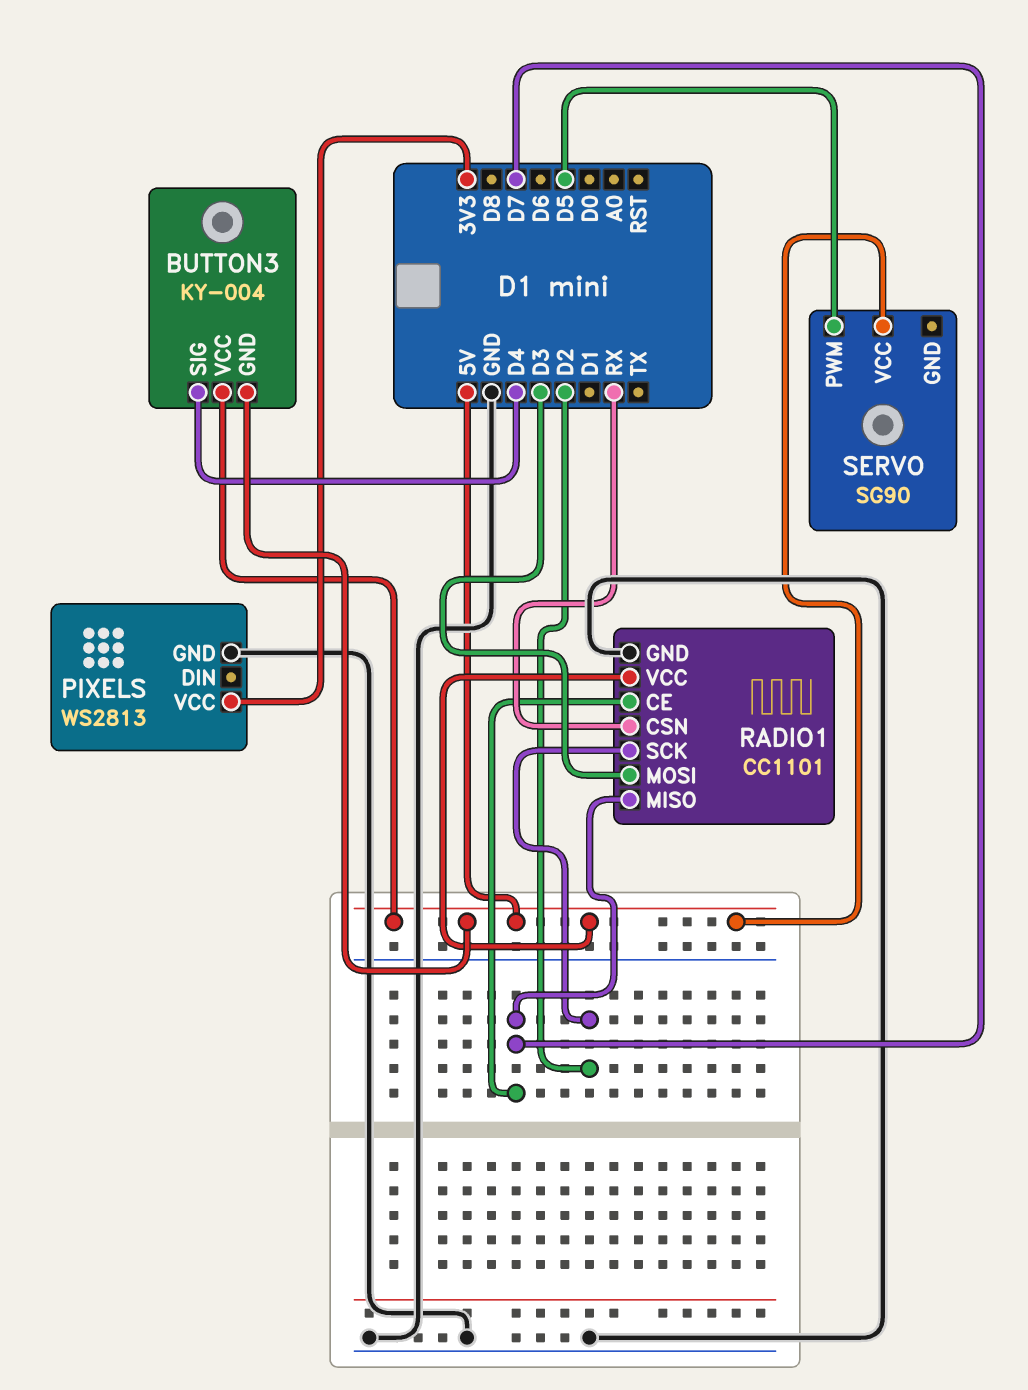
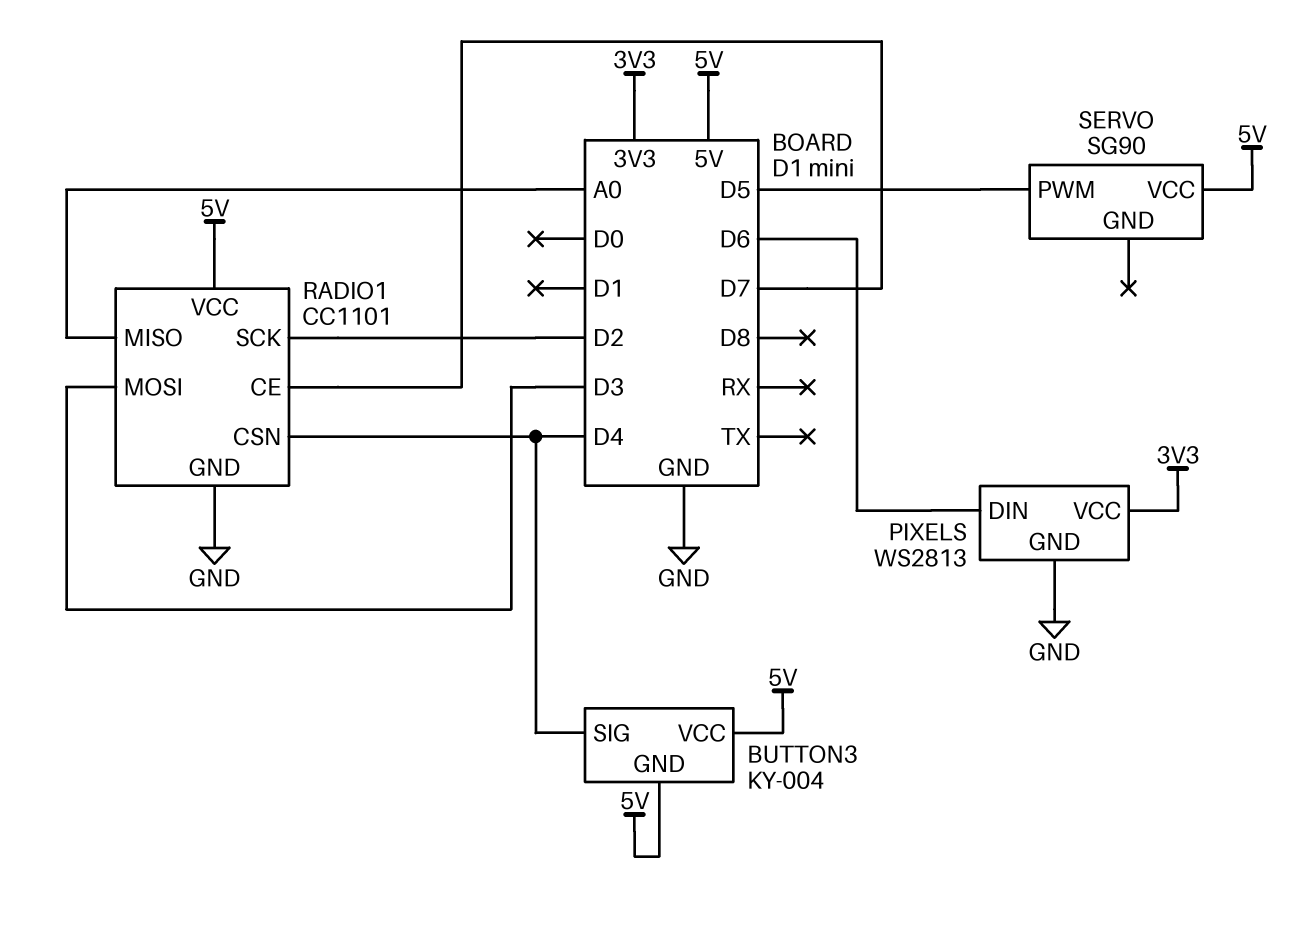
PIXELS pin DIN: none -> D6
RADIO1 pin CSN: RX -> D4
RADIO1 pin MISO: D7 -> A0

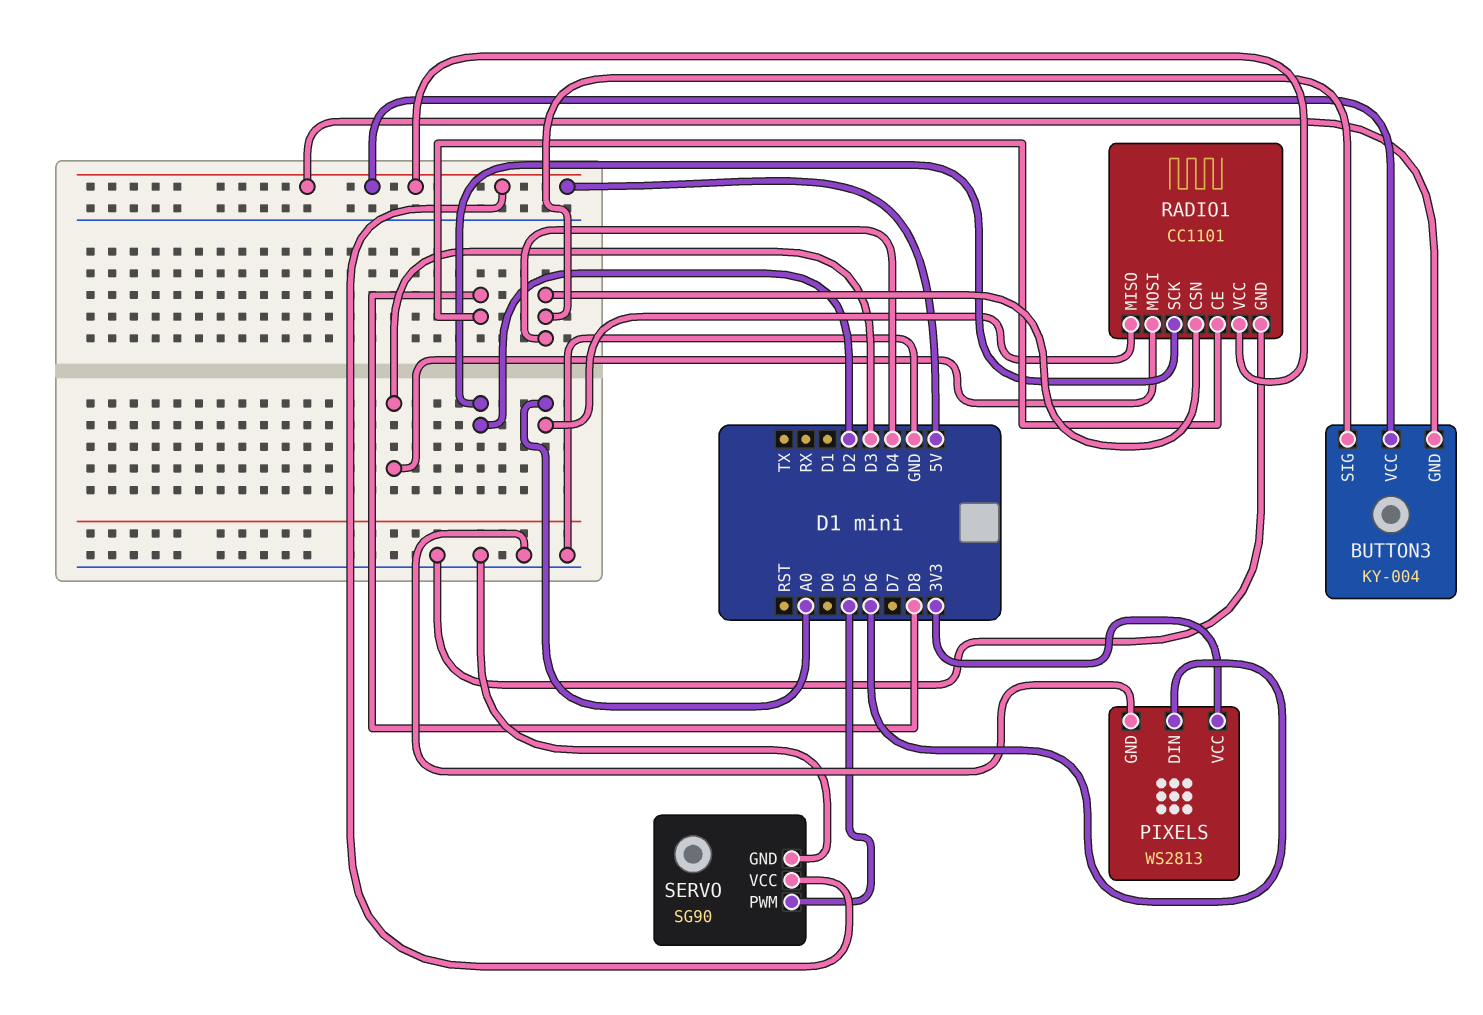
RADIO1 pin CE: D7 -> D8
SERVO pin GND: none -> GND

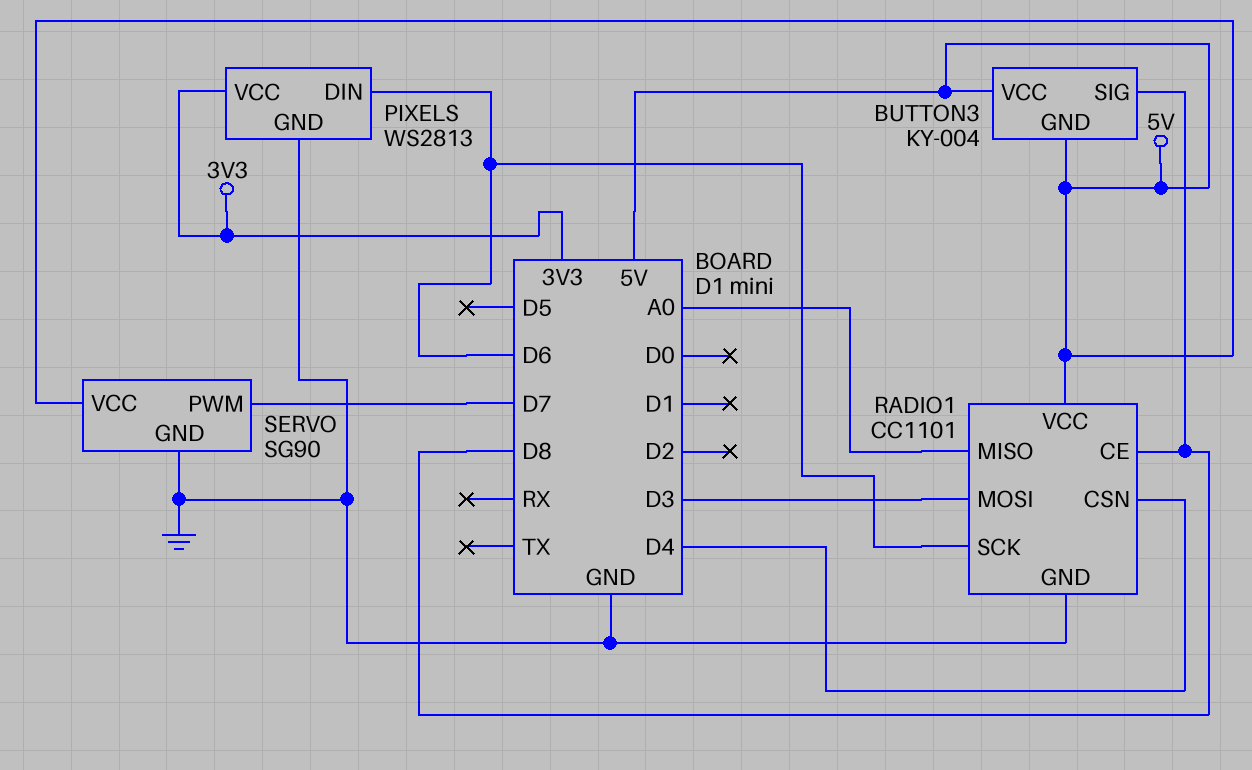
BUTTON3 pin SIG: D4 -> D8
RADIO1 pin SCK: D2 -> D6
SERVO pin PWM: D5 -> D7

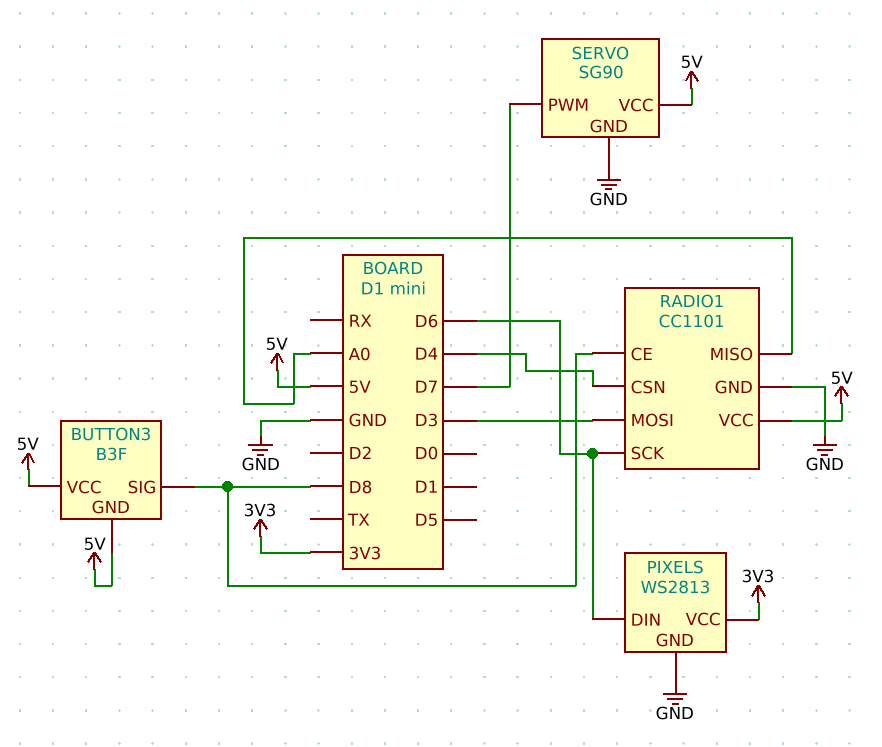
BUTTON3: KY-004 -> B3F

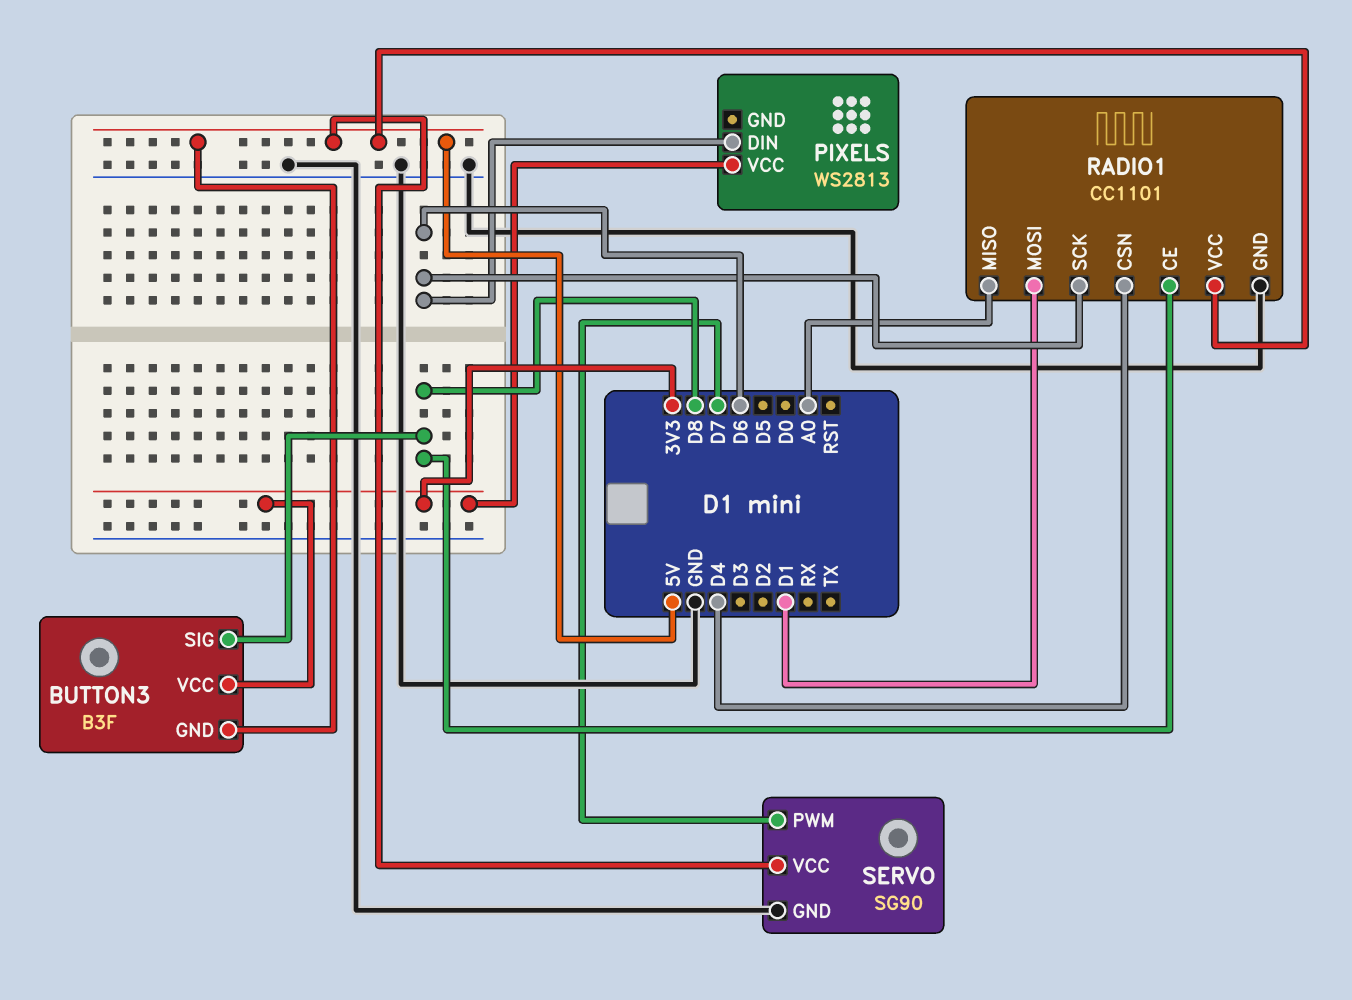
BUTTON3 pin VCC: 5V -> 3V3
PIXELS pin GND: GND -> none
RADIO1 pin MOSI: D3 -> D1

